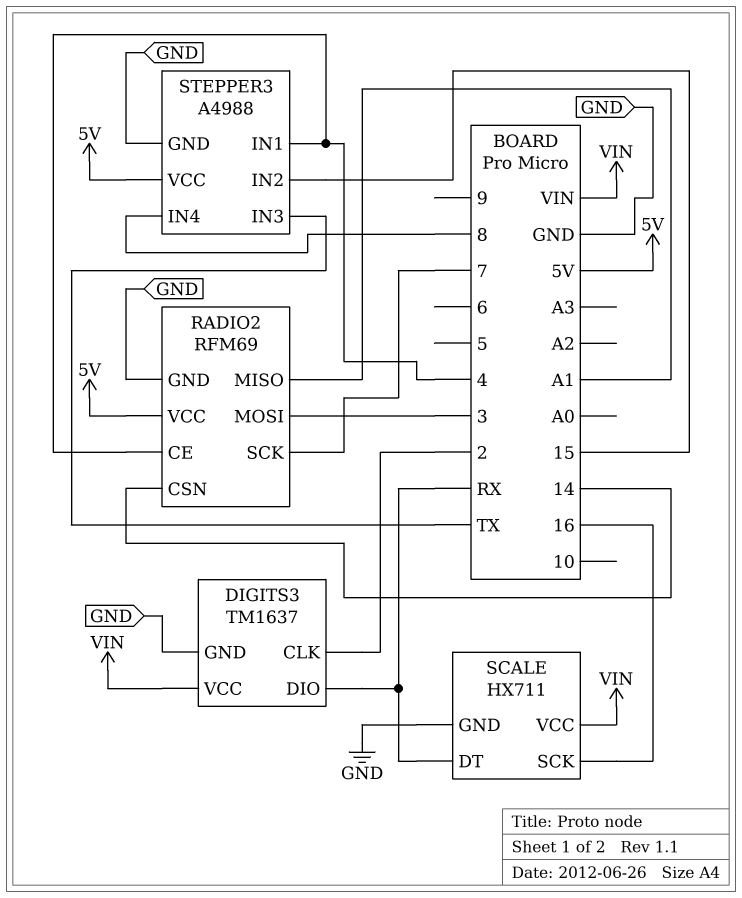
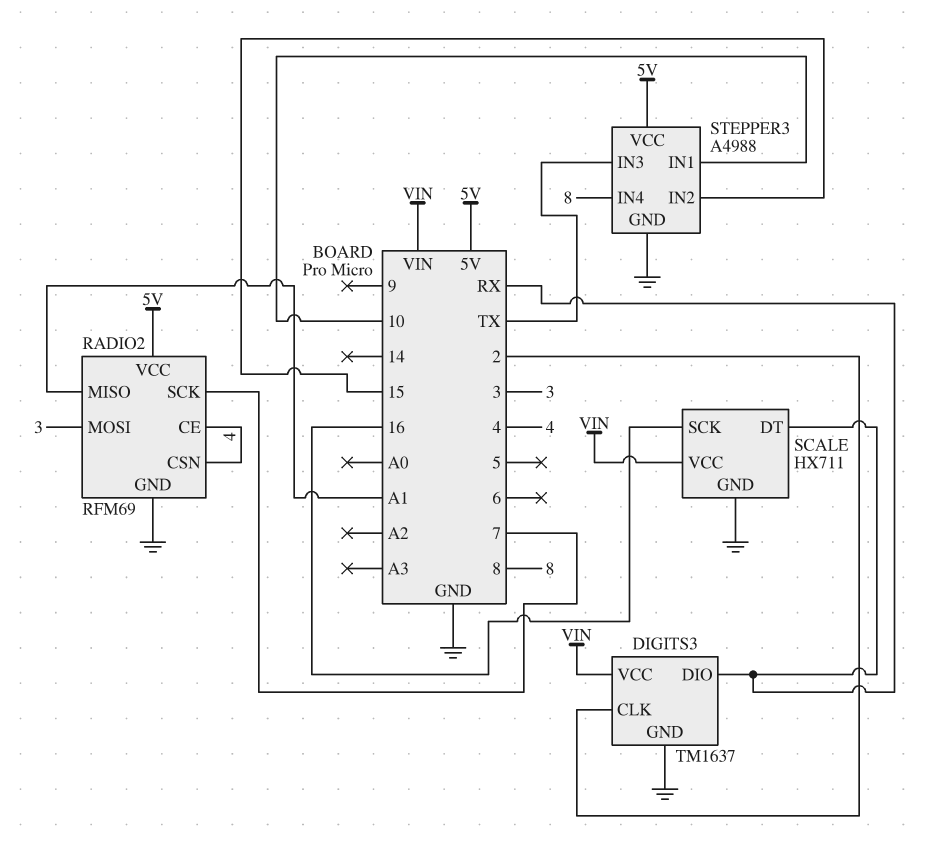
RADIO2 pin CSN: 14 -> 4
STEPPER3 pin IN1: 4 -> 10

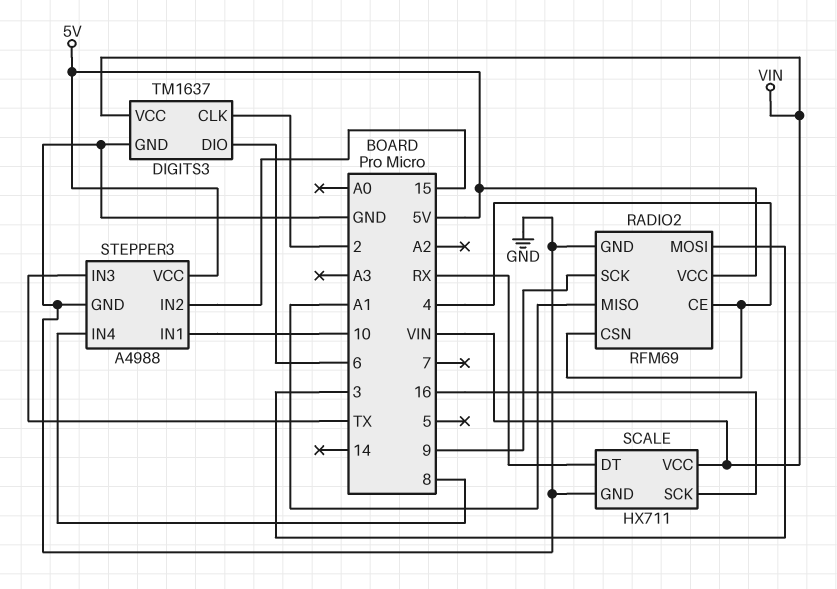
DIGITS3 pin DIO: RX -> 6
RADIO2 pin SCK: 7 -> 9

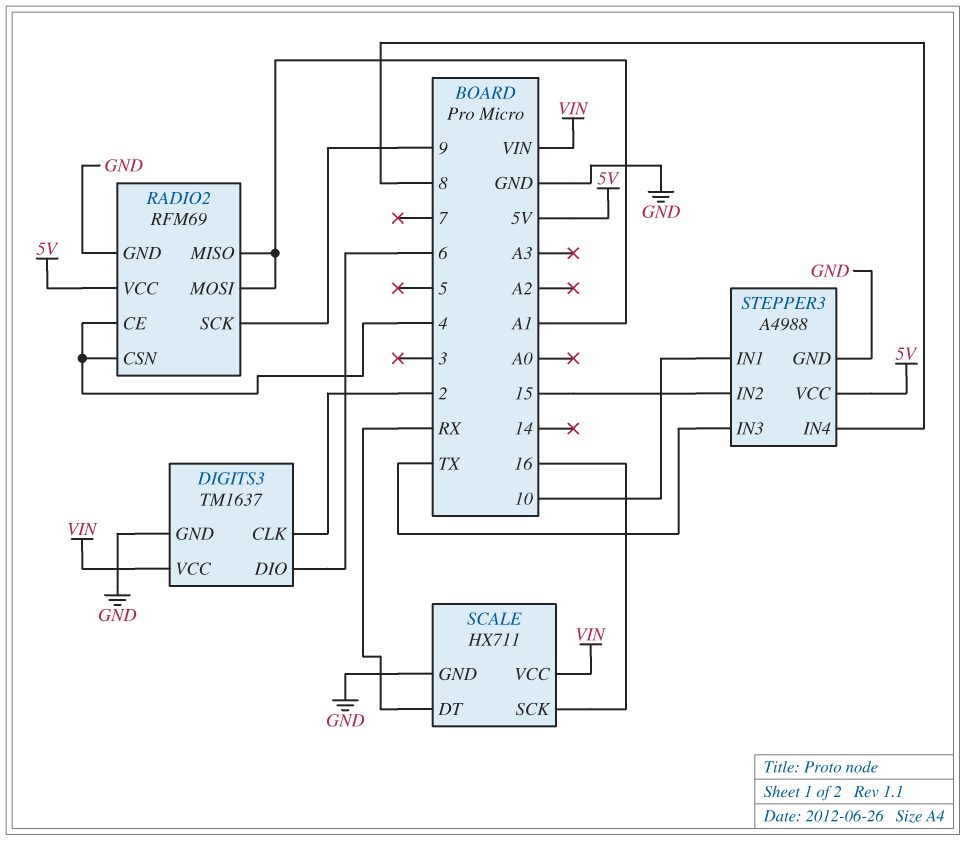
RADIO2 pin MOSI: 3 -> A1

